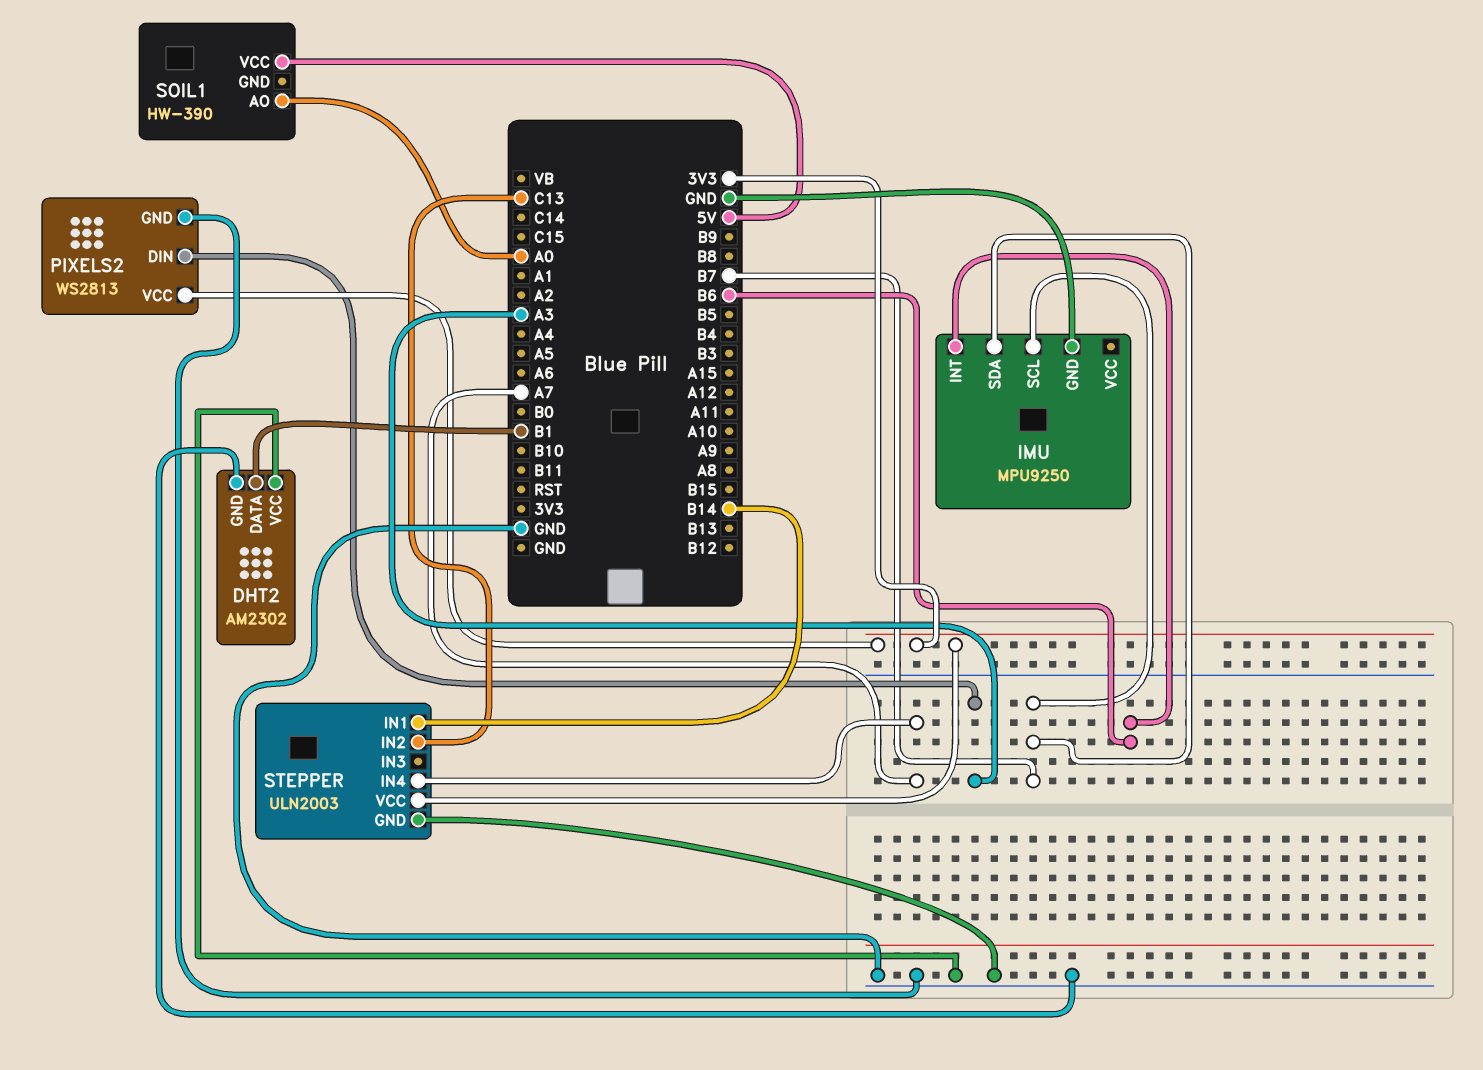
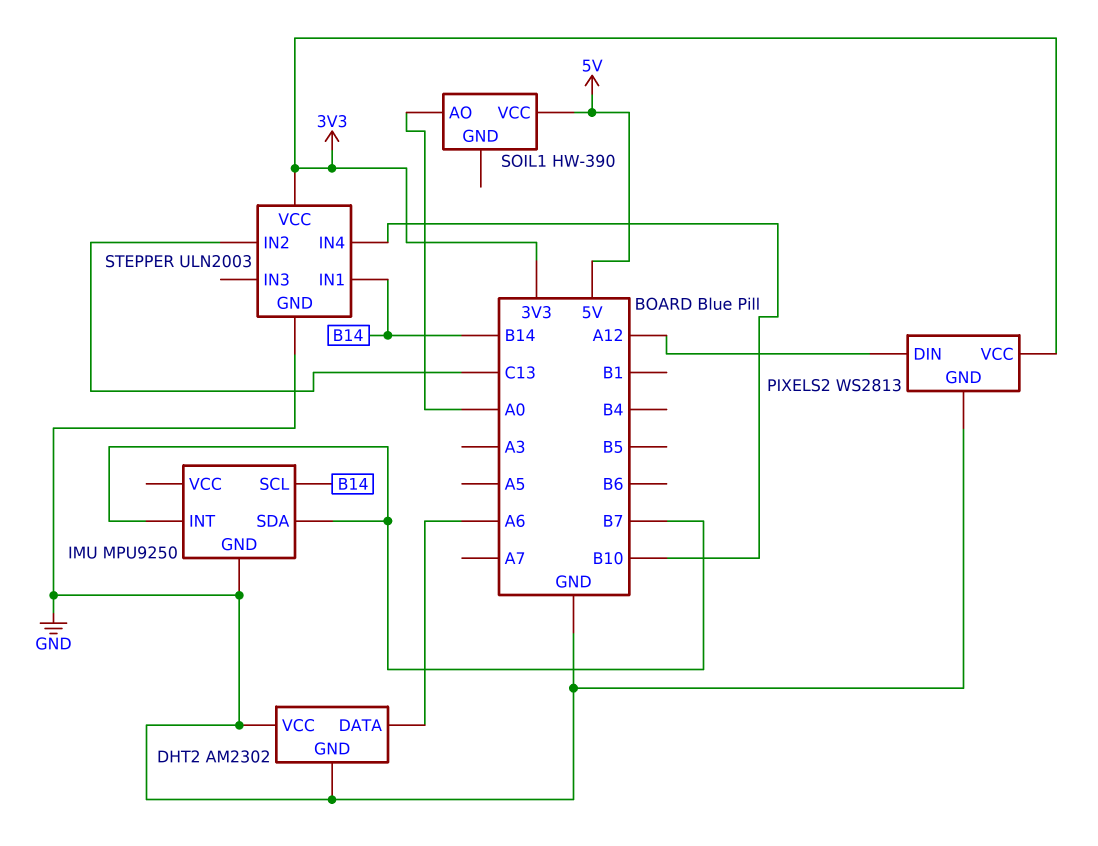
DHT2 pin DATA: B1 -> A6
IMU pin INT: B6 -> B7
IMU pin SCL: B7 -> B14
PIXELS2 pin DIN: A3 -> A12
STEPPER pin IN4: A7 -> B10

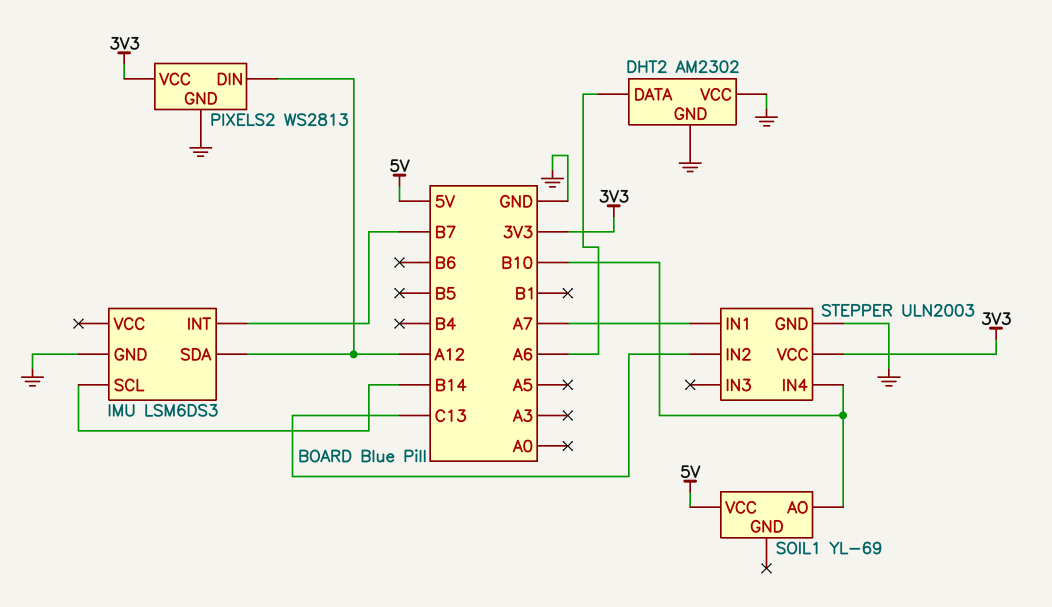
IMU: MPU9250 -> LSM6DS3
IMU pin SDA: B7 -> A12
SOIL1: HW-390 -> YL-69
SOIL1 pin AO: A0 -> B10
STEPPER pin IN1: B14 -> A7

